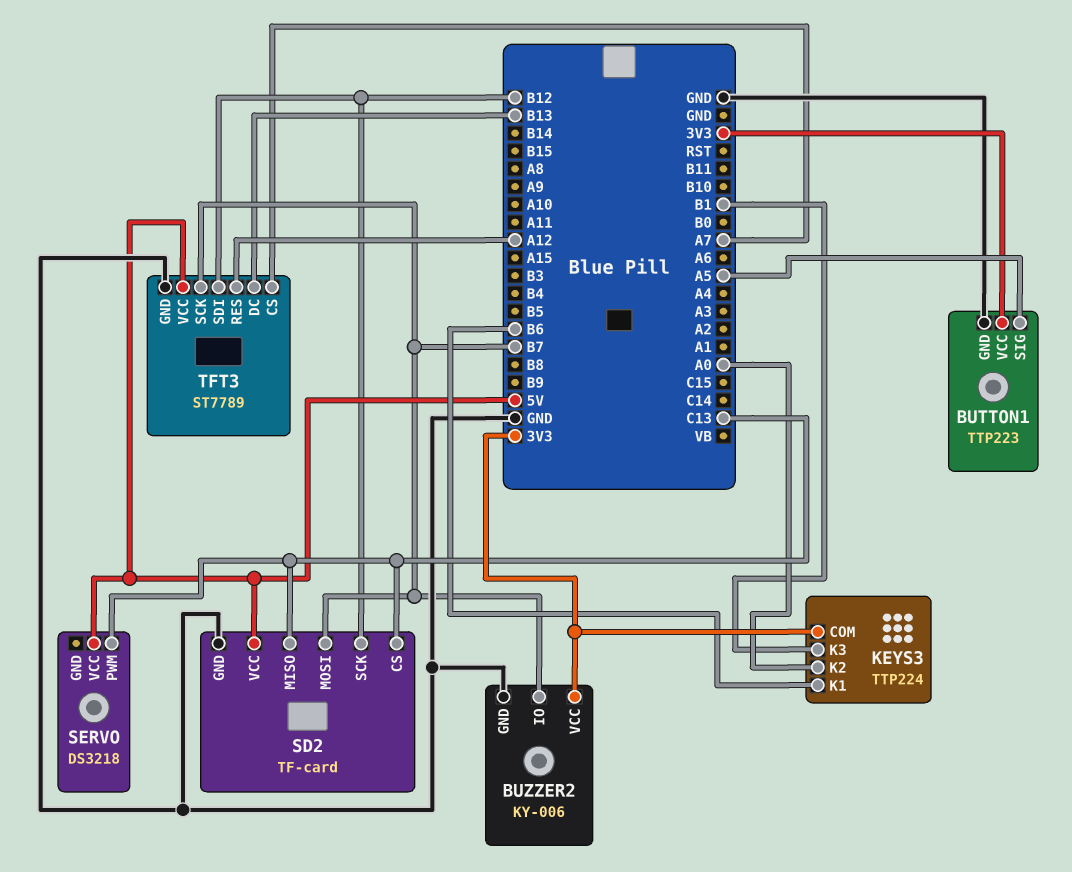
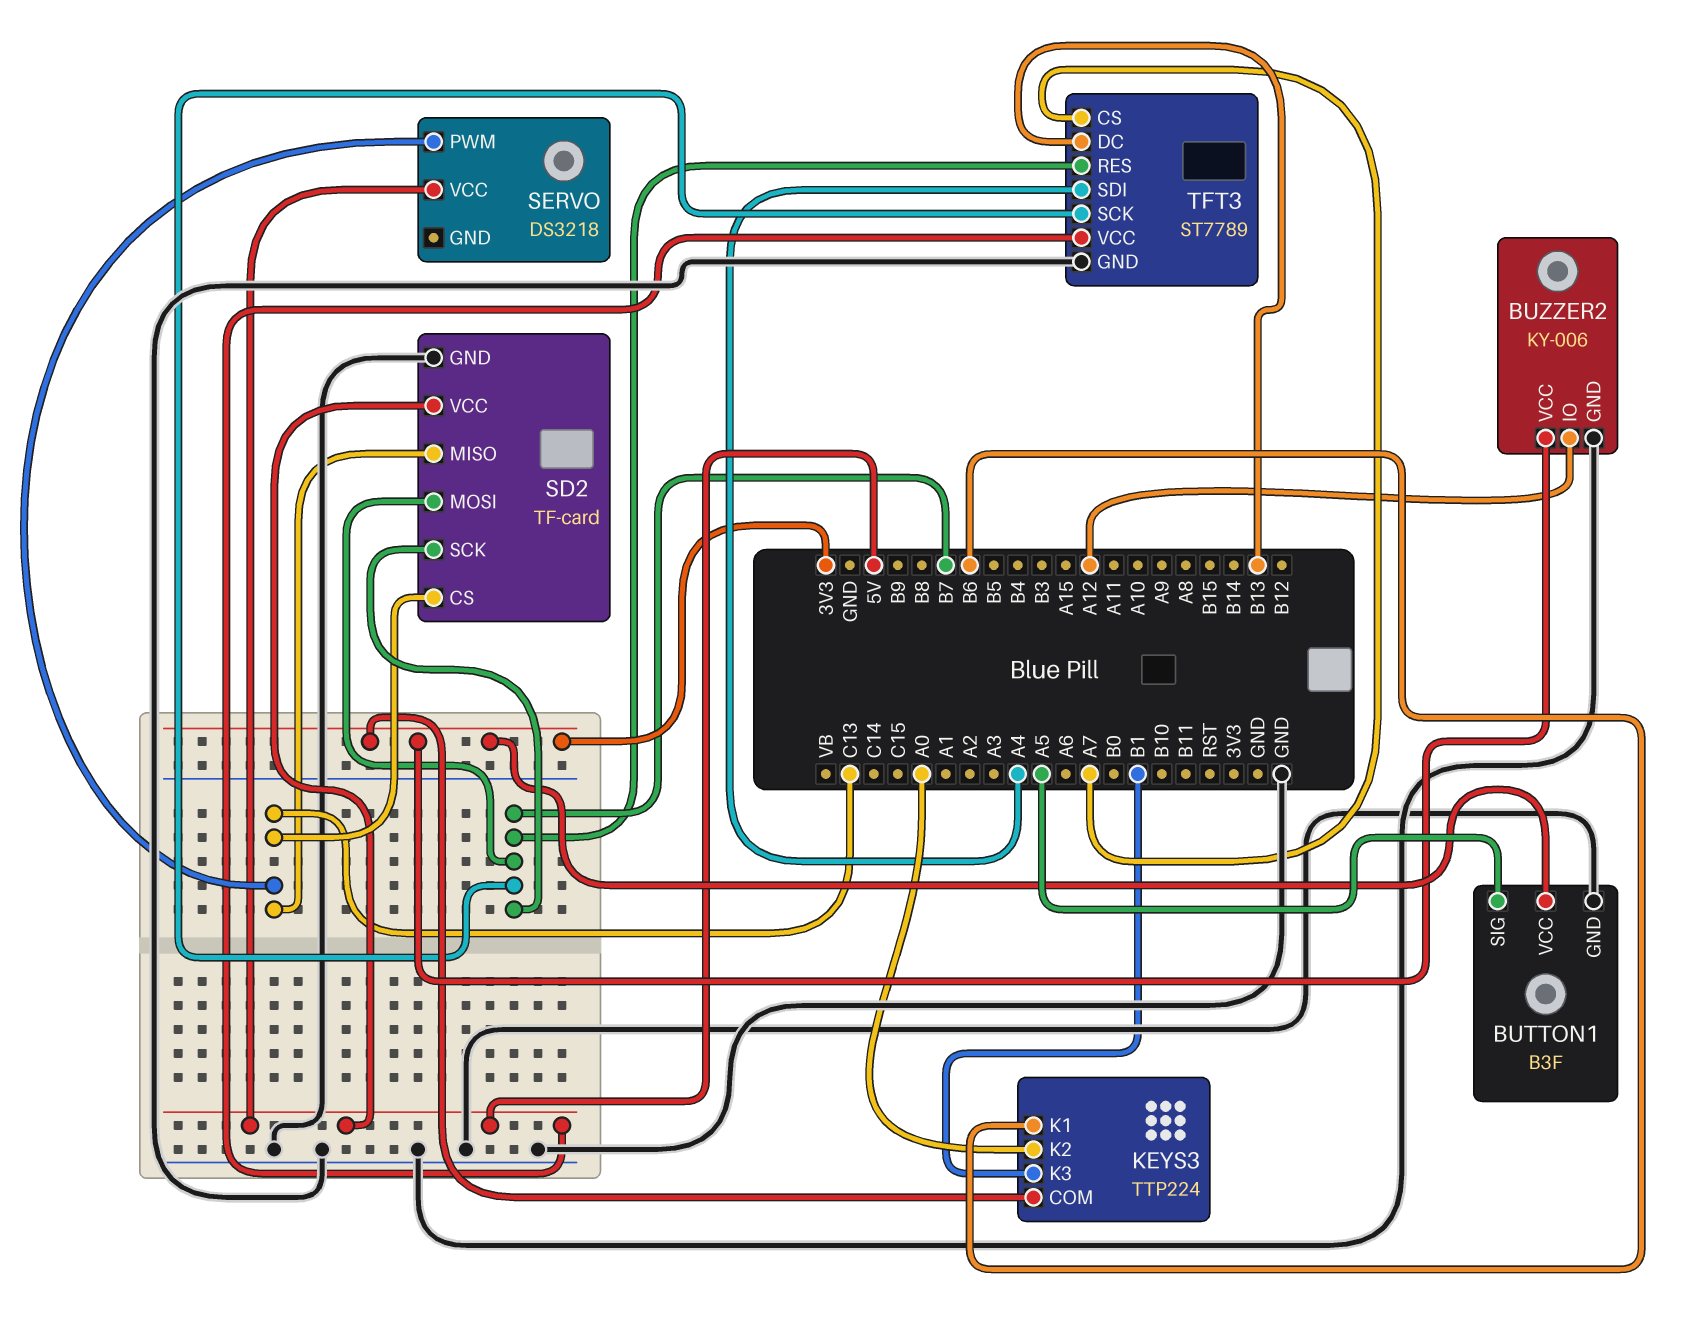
BUTTON1: TTP223 -> B3F
BUZZER2 pin IO: B7 -> A12
SD2 pin SCK: B12 -> B7
TFT3 pin RES: A12 -> B7
TFT3 pin SDI: B12 -> A4

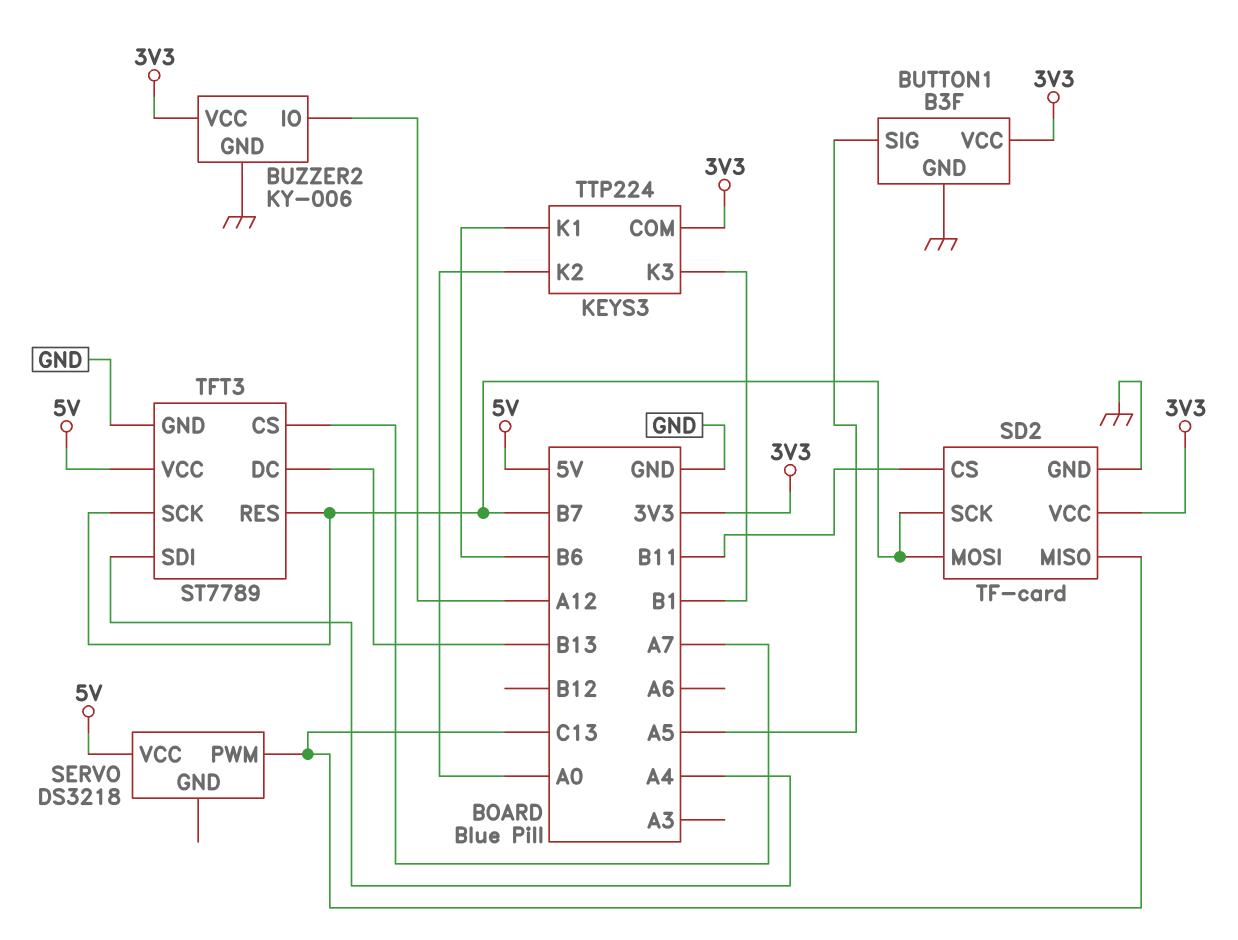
SD2 pin CS: C13 -> B11
SD2 pin VCC: 5V -> 3V3

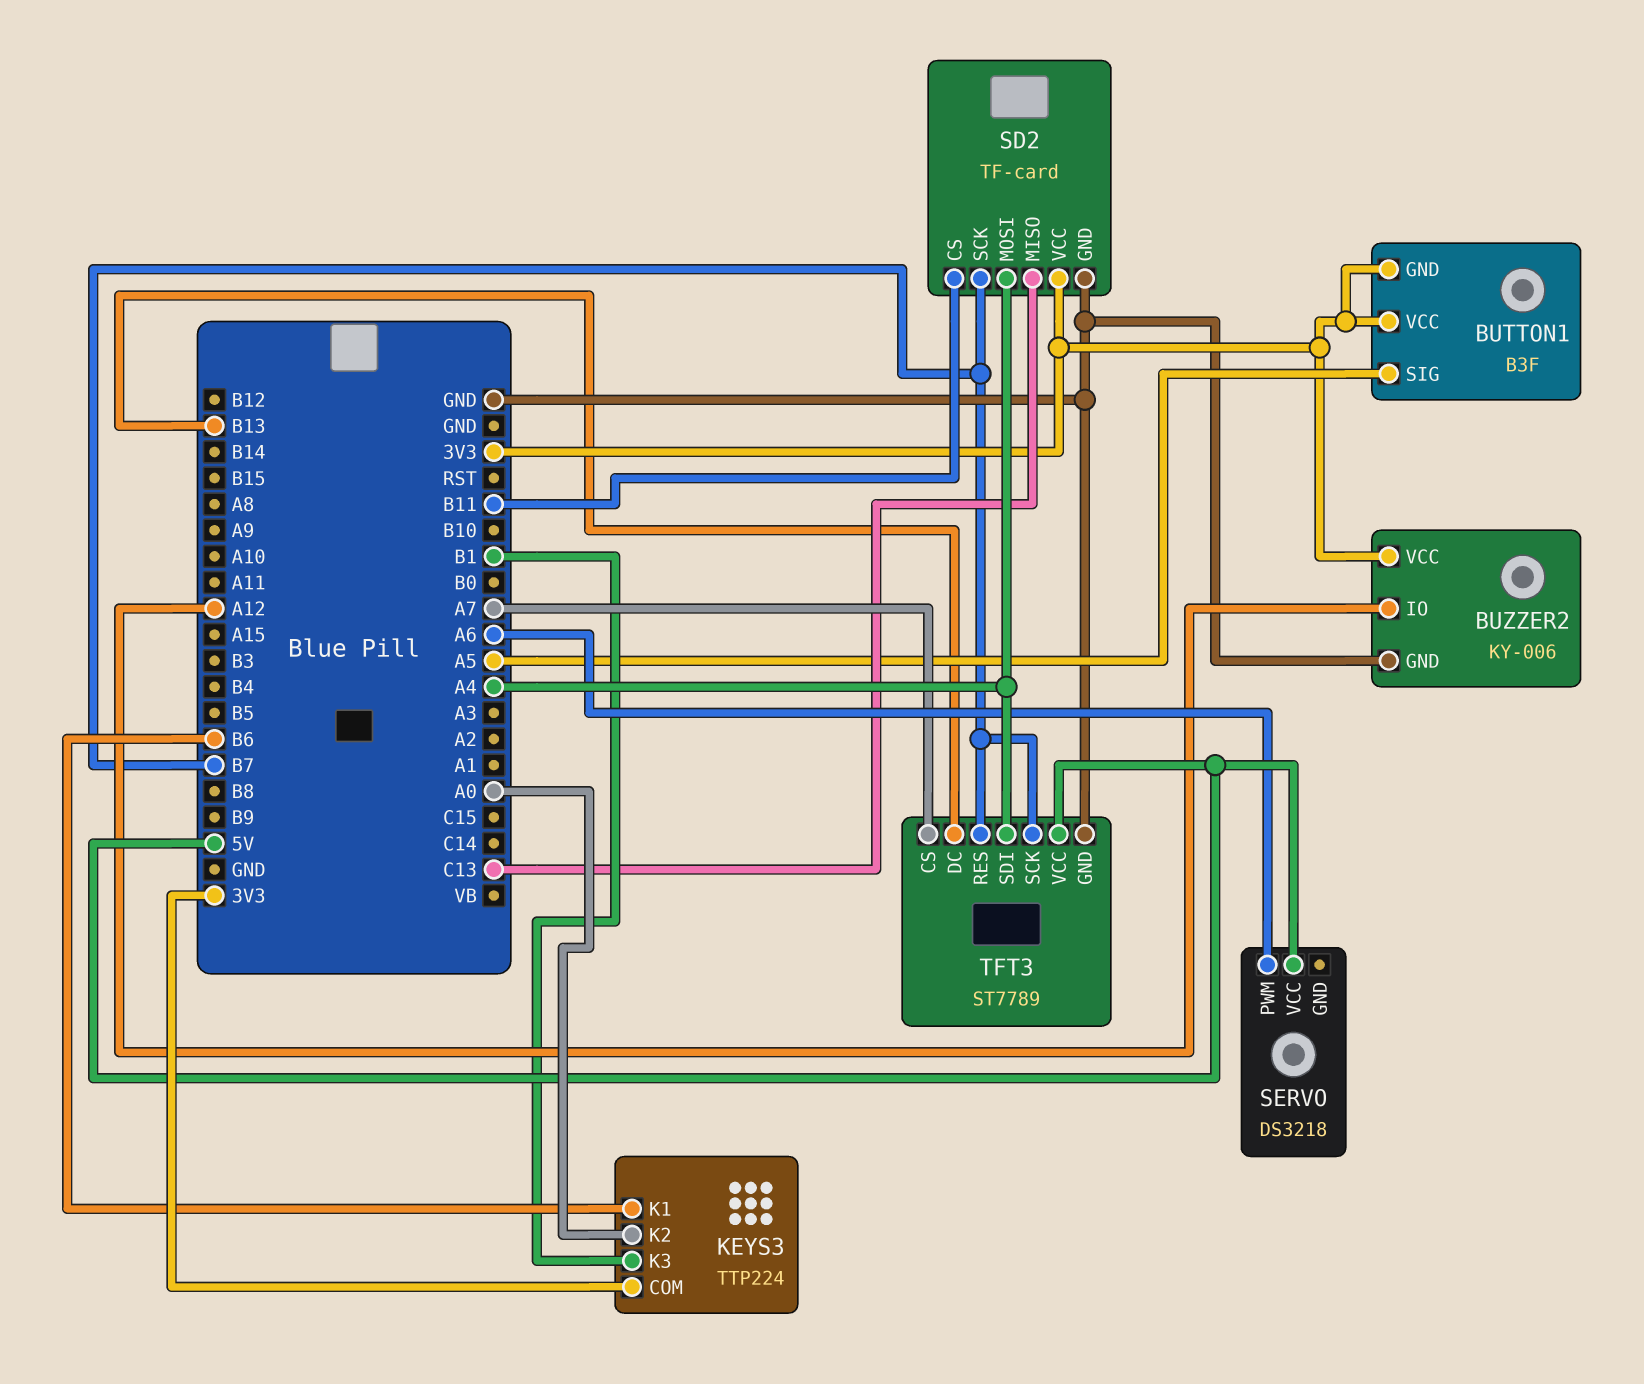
BUTTON1 pin GND: GND -> 3V3
SD2 pin MOSI: B7 -> A4
SERVO pin PWM: C13 -> A6

